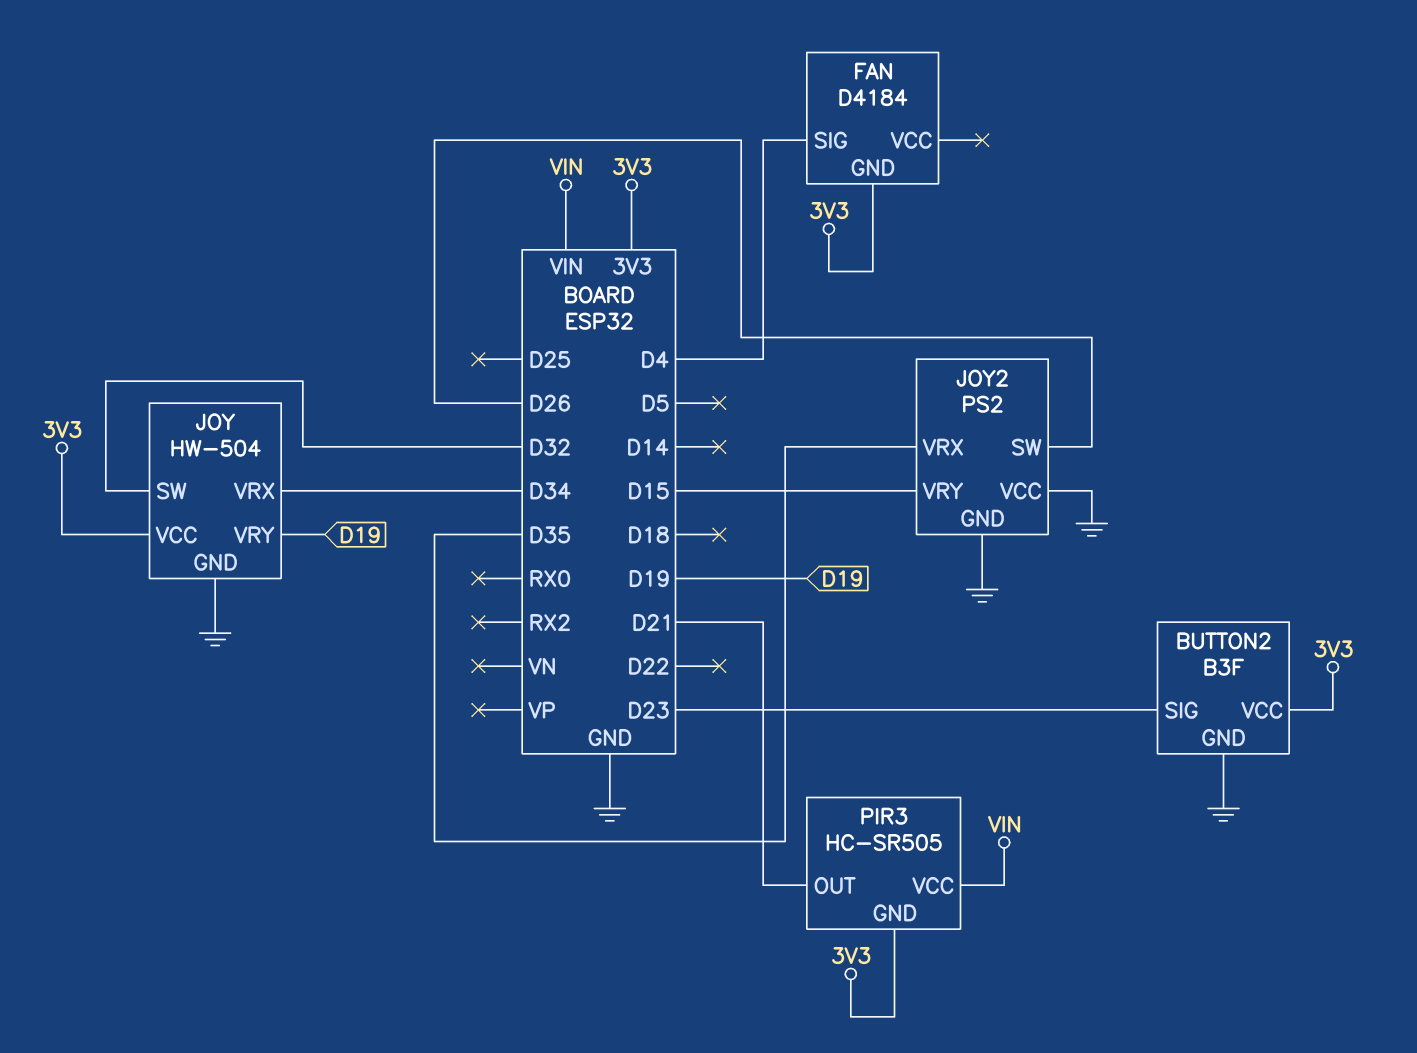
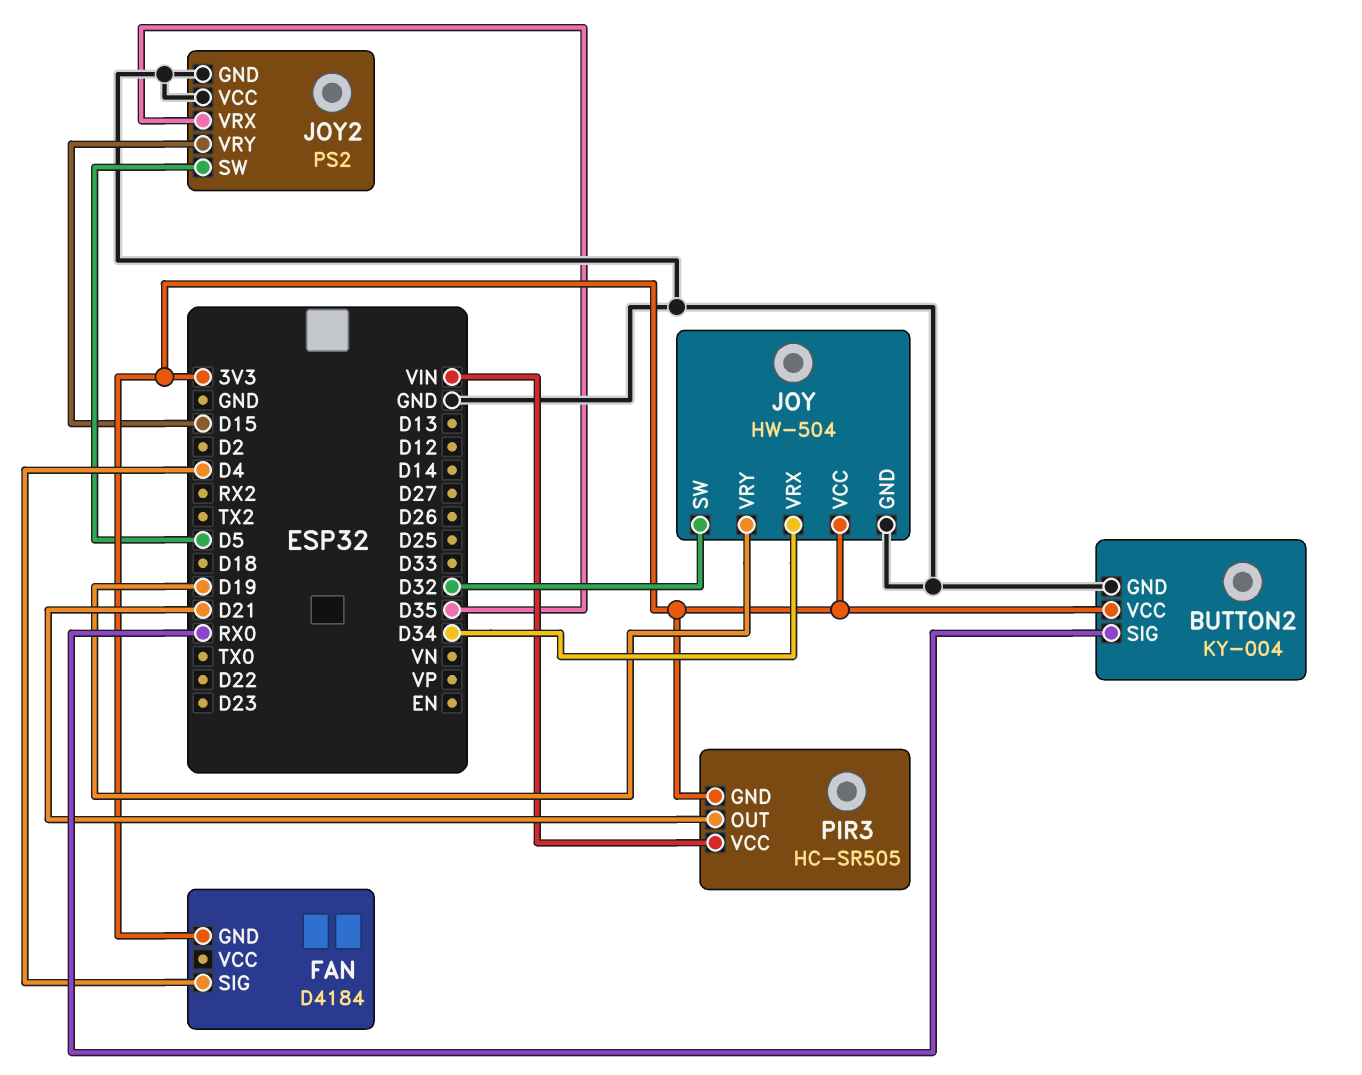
BUTTON2: B3F -> KY-004
BUTTON2 pin SIG: D23 -> RX0
JOY2 pin SW: D26 -> D5

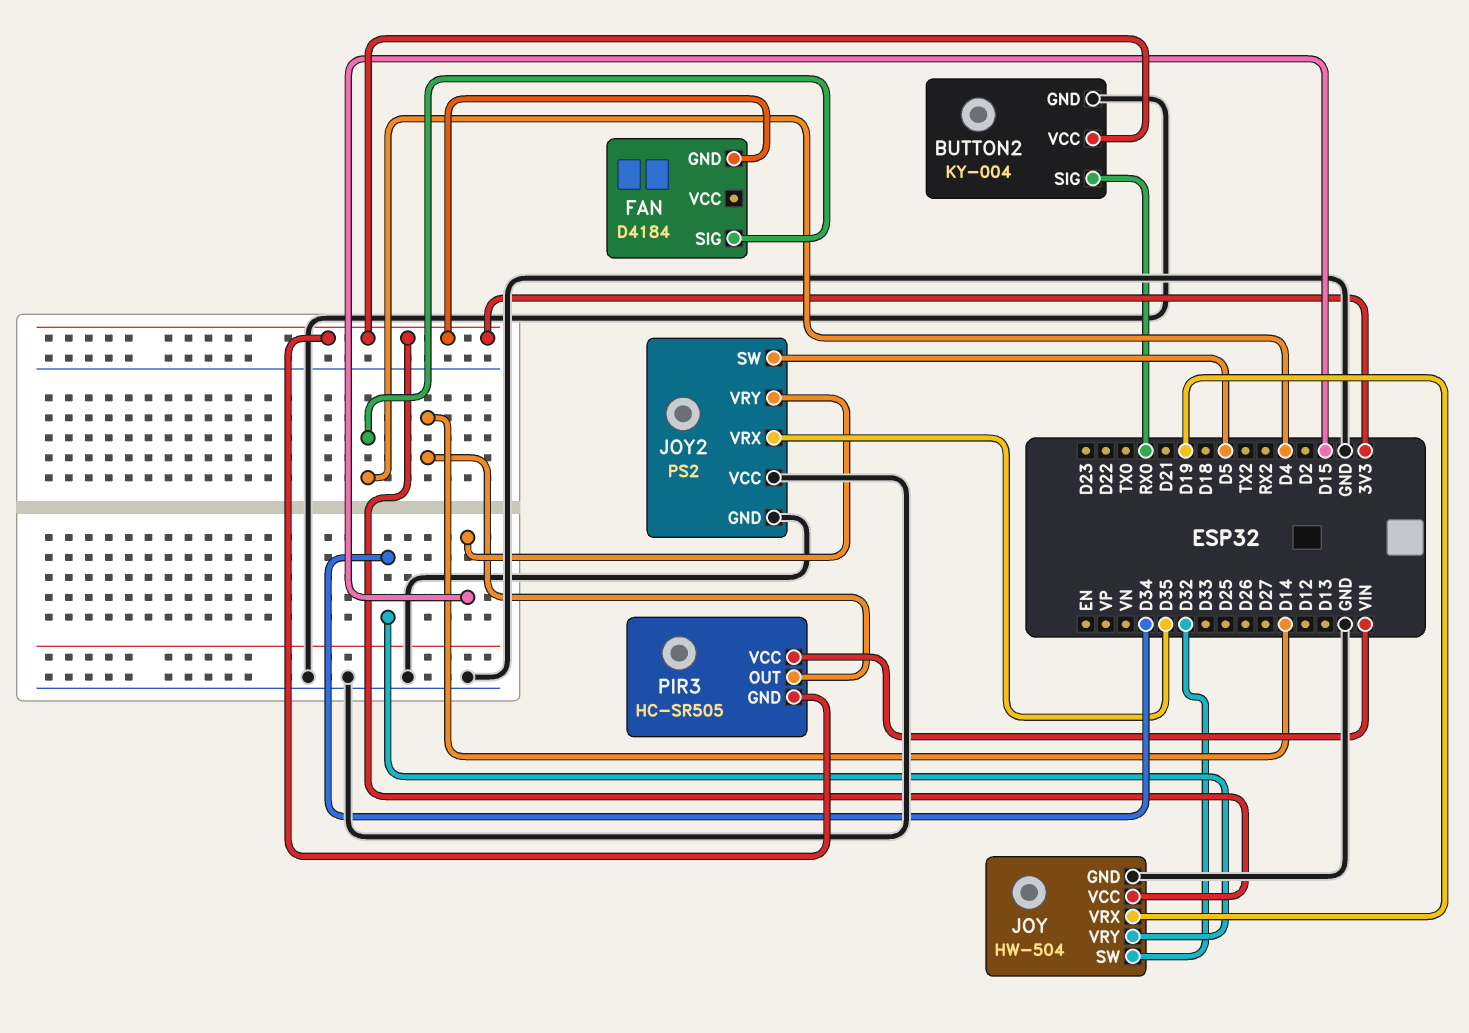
JOY pin VRX: D34 -> D19
JOY pin VRY: D19 -> D34
PIR3 pin OUT: D21 -> D14

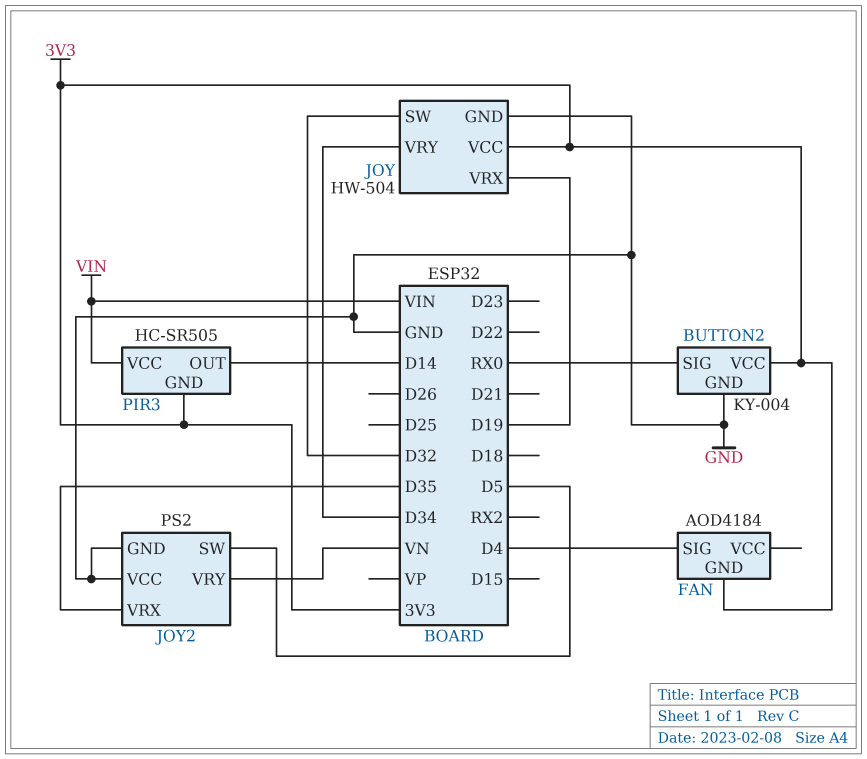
FAN: D4184 -> AOD4184
JOY2 pin VRY: D15 -> VN

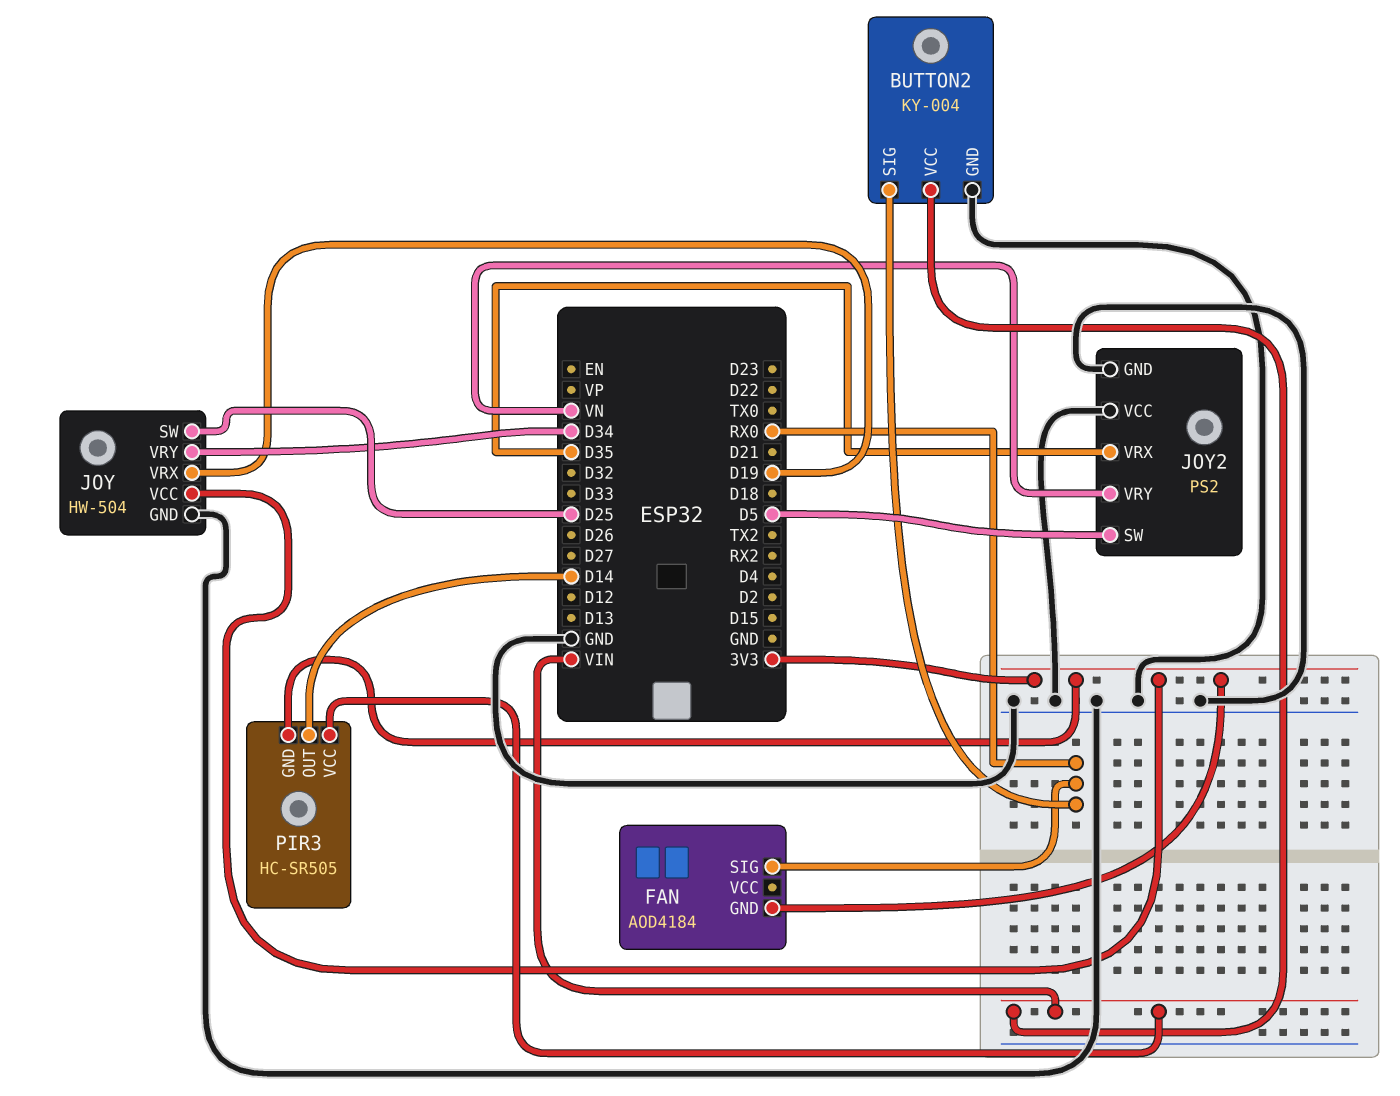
BUTTON2 pin VCC: 3V3 -> VIN
FAN pin SIG: D4 -> RX0
JOY pin SW: D32 -> D25

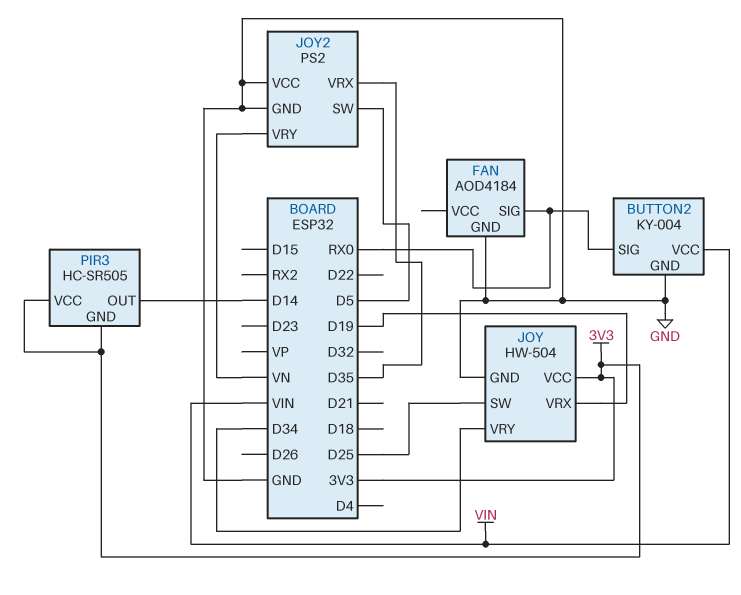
FAN pin GND: 3V3 -> GND
PIR3 pin VCC: VIN -> 3V3

